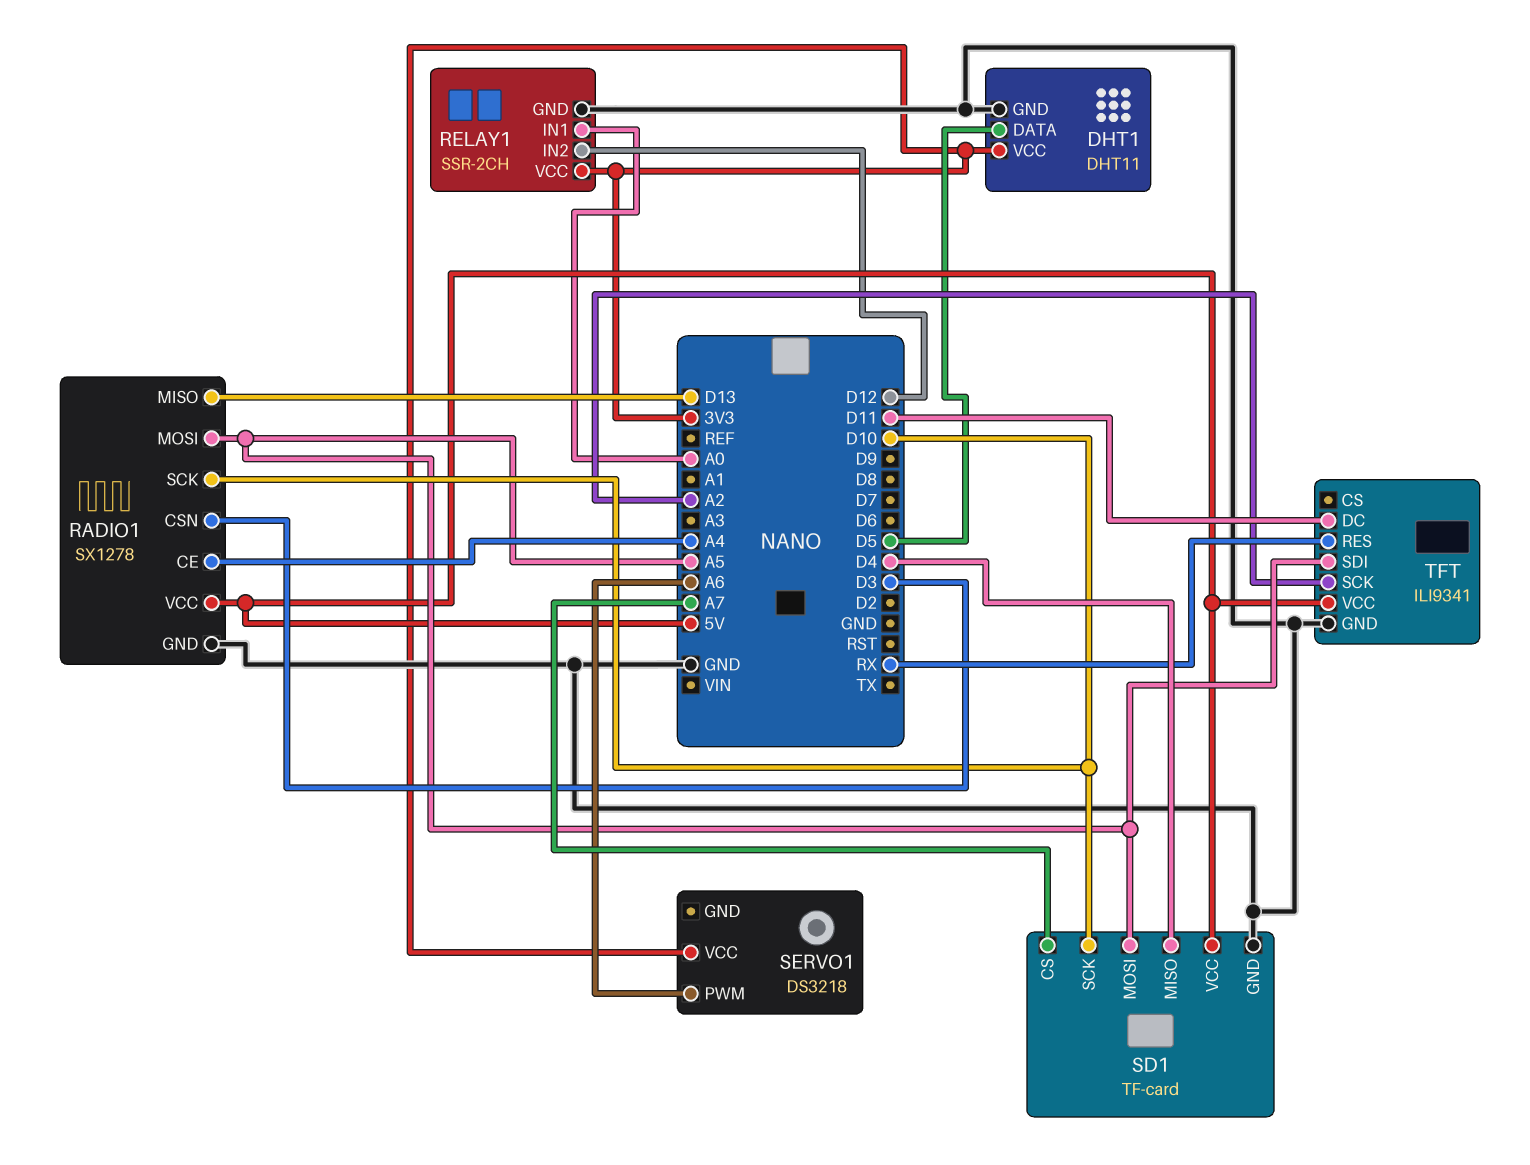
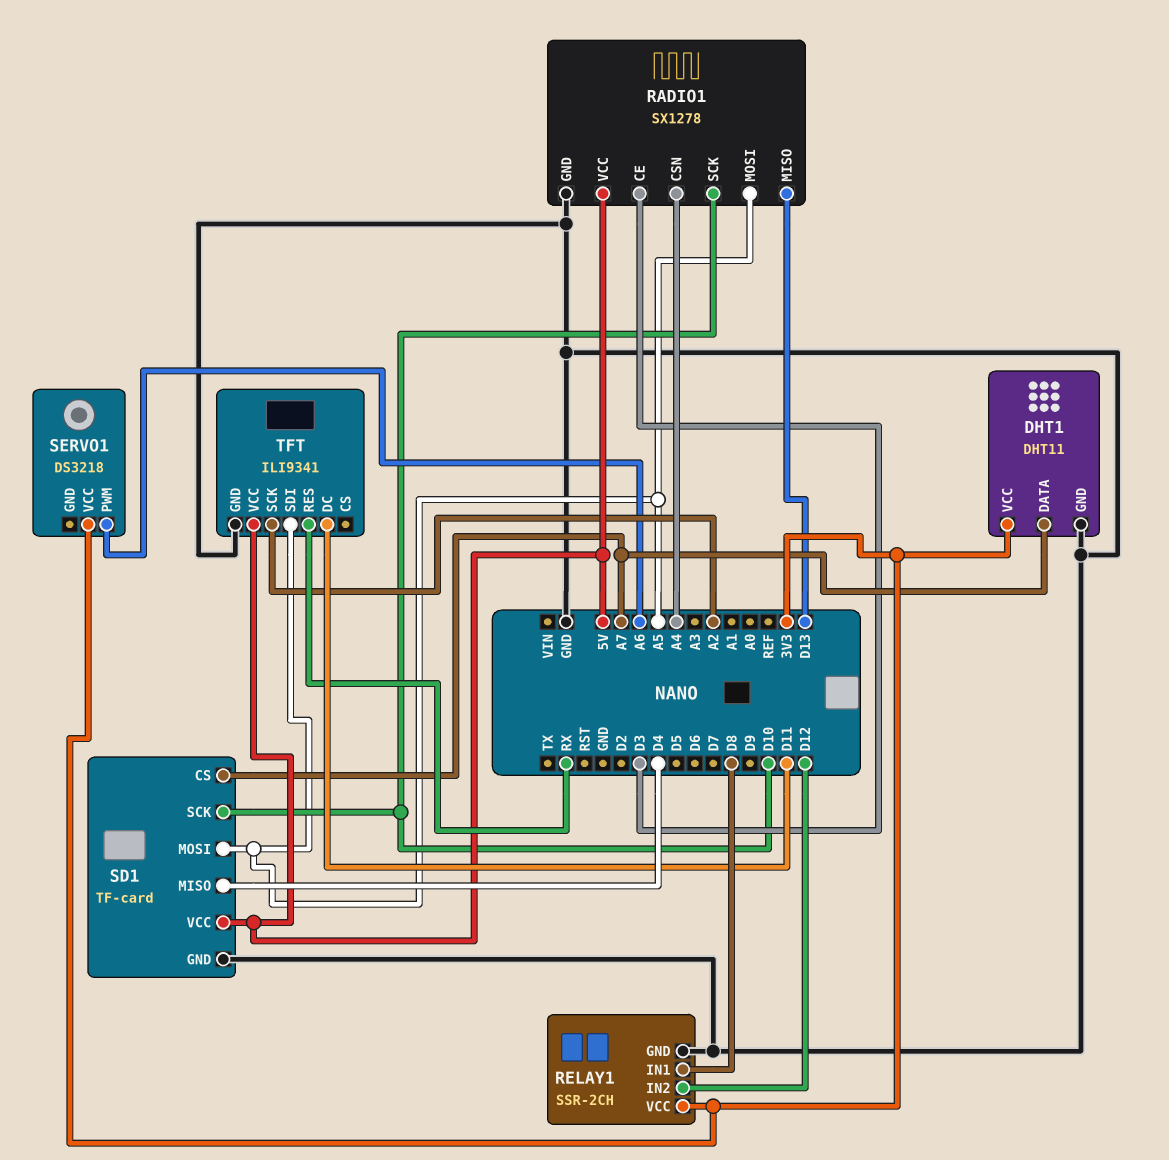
DHT1 pin DATA: D5 -> A7
RADIO1 pin CE: A4 -> D3
RADIO1 pin CSN: D3 -> A4
RELAY1 pin IN1: A0 -> D8

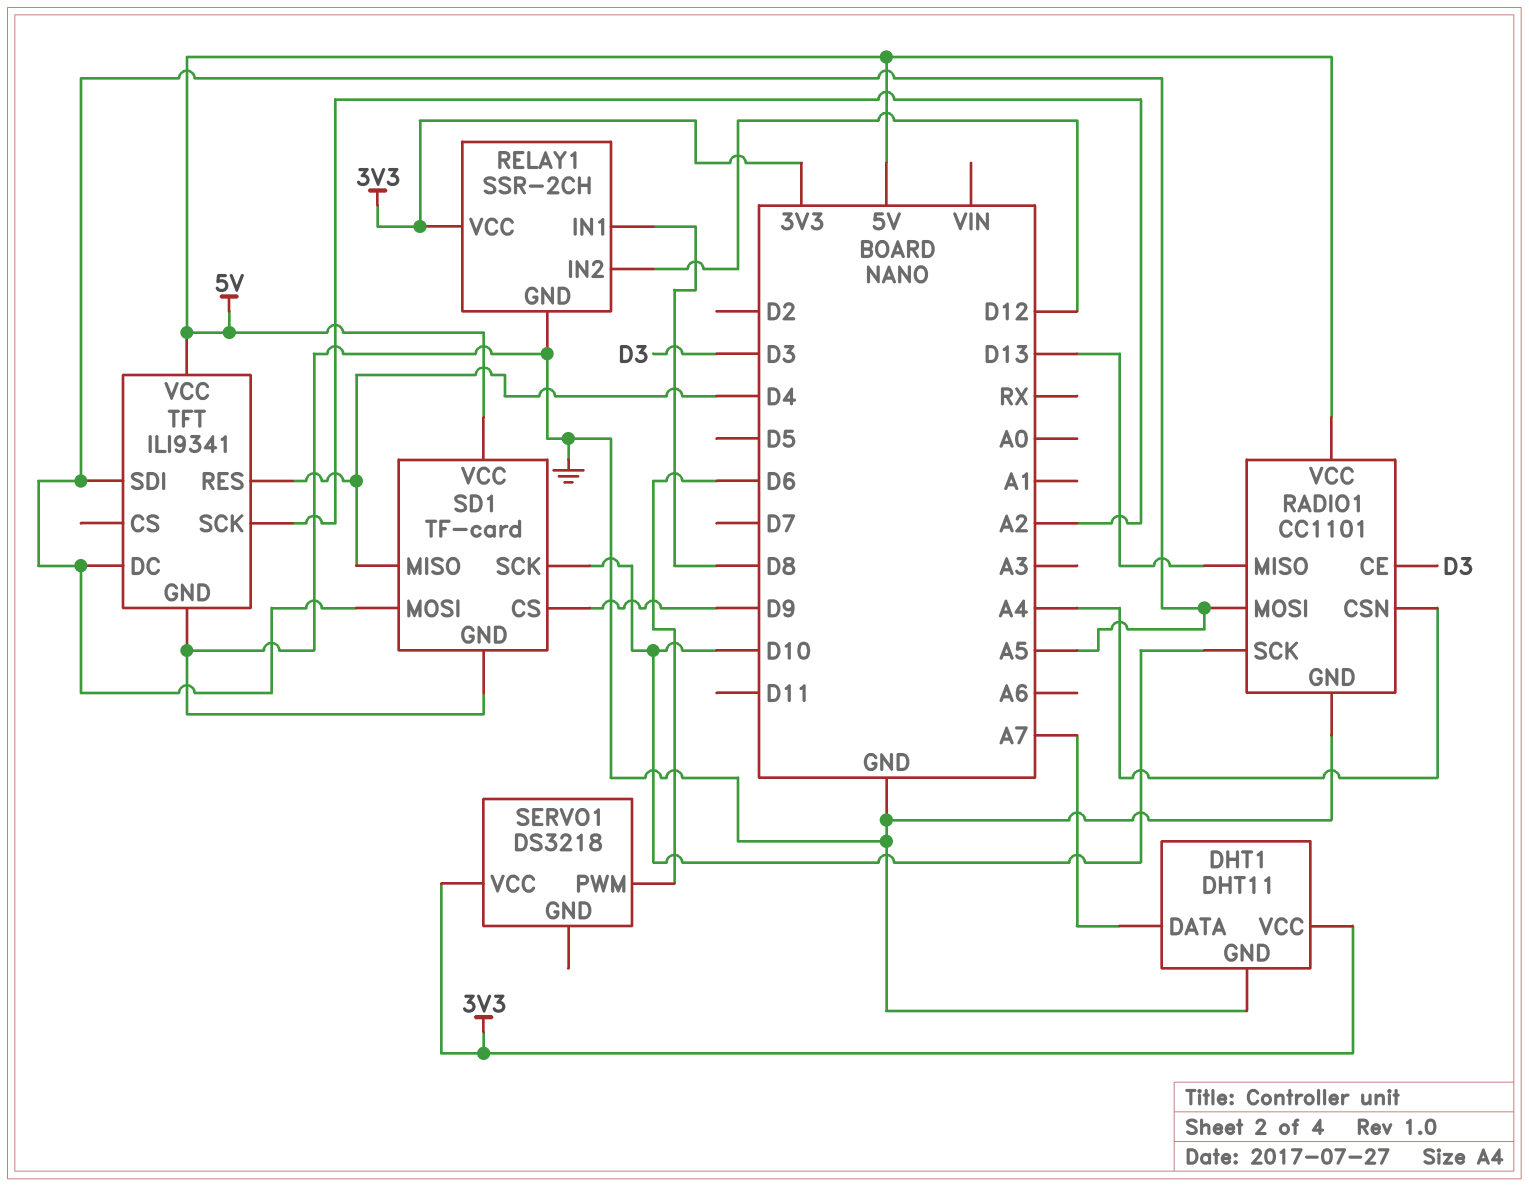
RADIO1: SX1278 -> CC1101
SD1 pin CS: A7 -> D9
SERVO1 pin PWM: A6 -> D6
TFT pin DC: D11 -> A5
TFT pin RES: RX -> D4

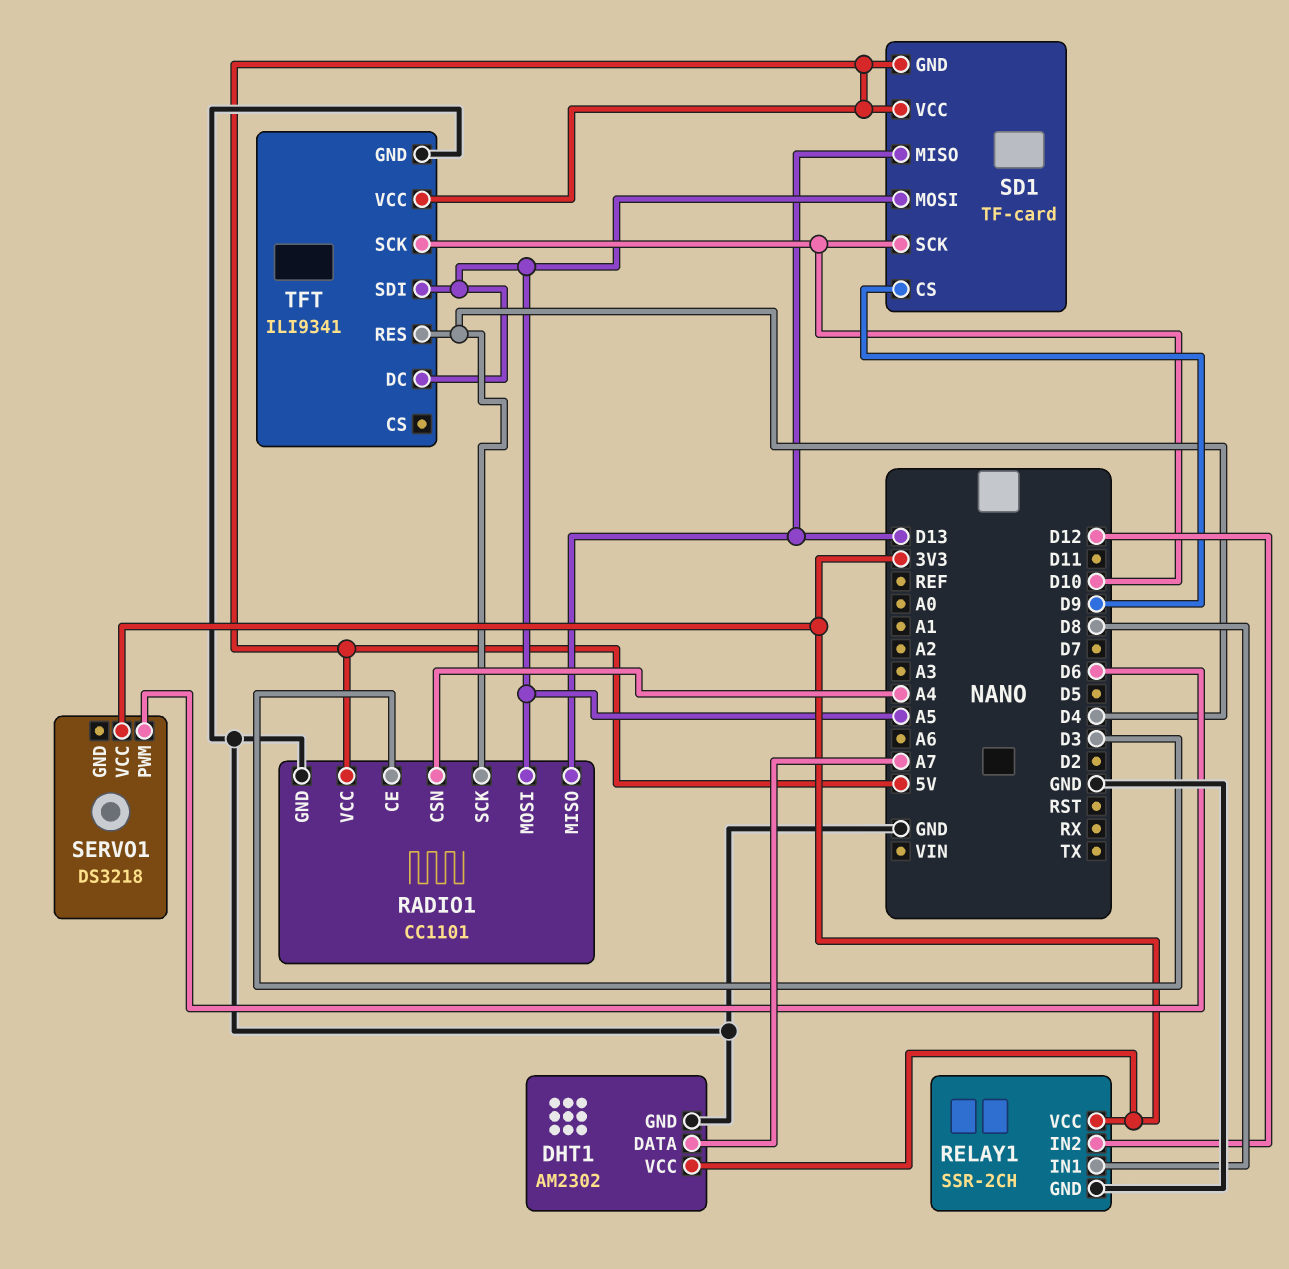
DHT1: DHT11 -> AM2302
RADIO1 pin SCK: D10 -> D4
SD1 pin GND: GND -> 5V
SD1 pin MISO: D4 -> D13
TFT pin SCK: A2 -> D10

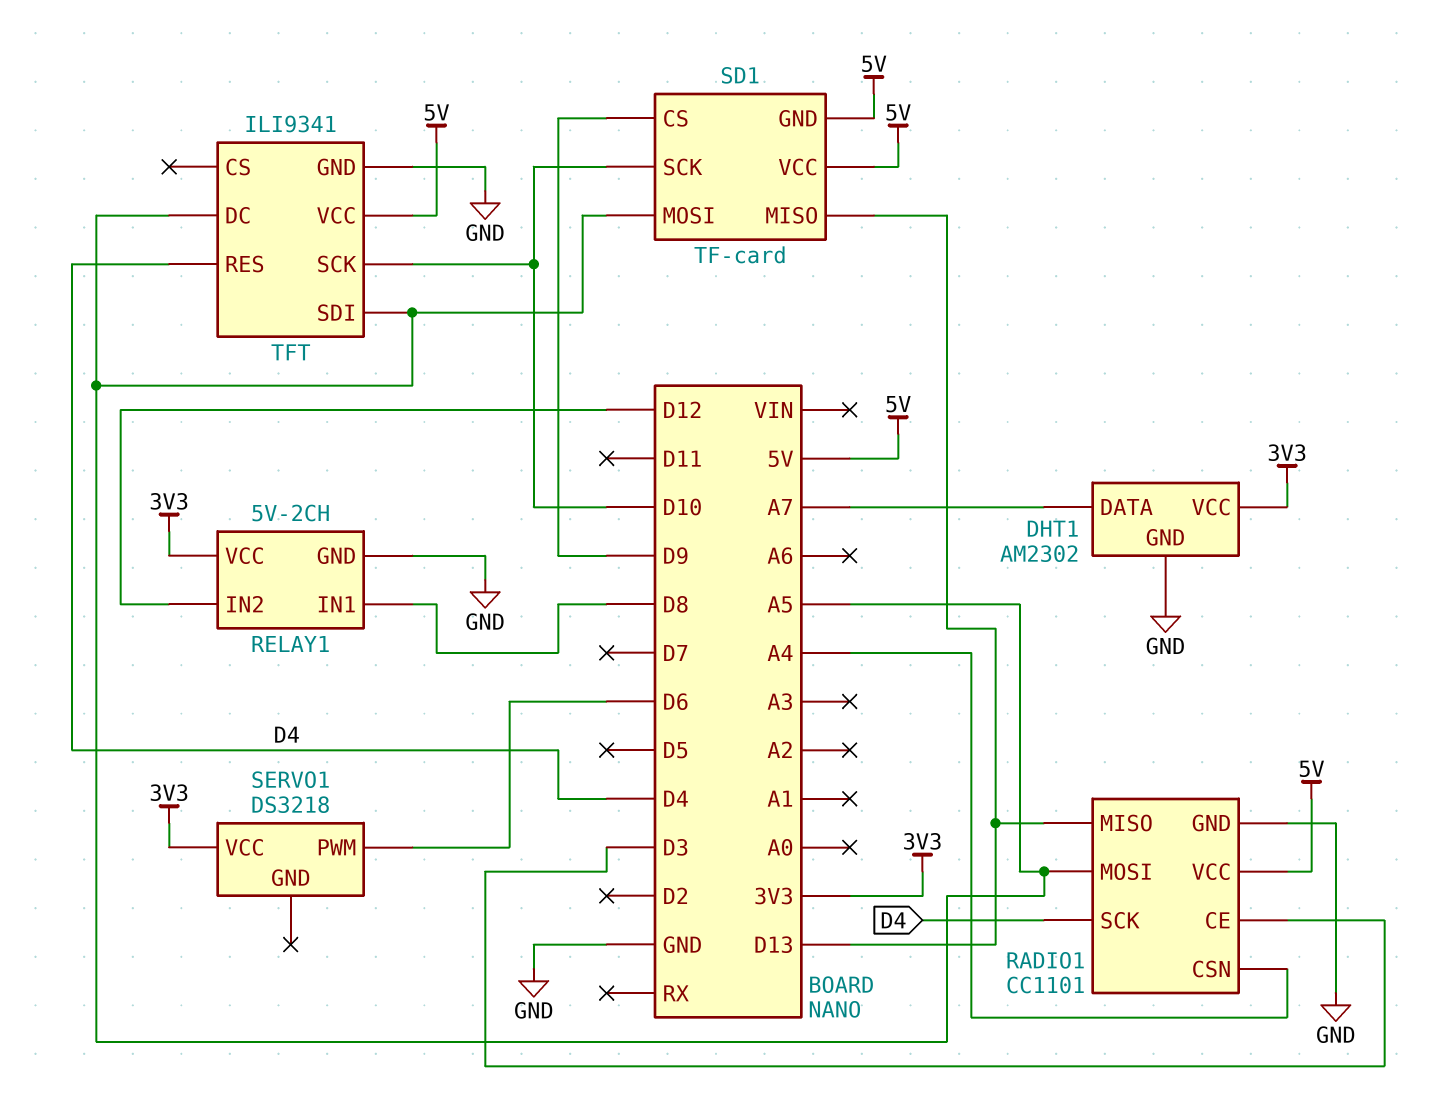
RELAY1: SSR-2CH -> 5V-2CH

